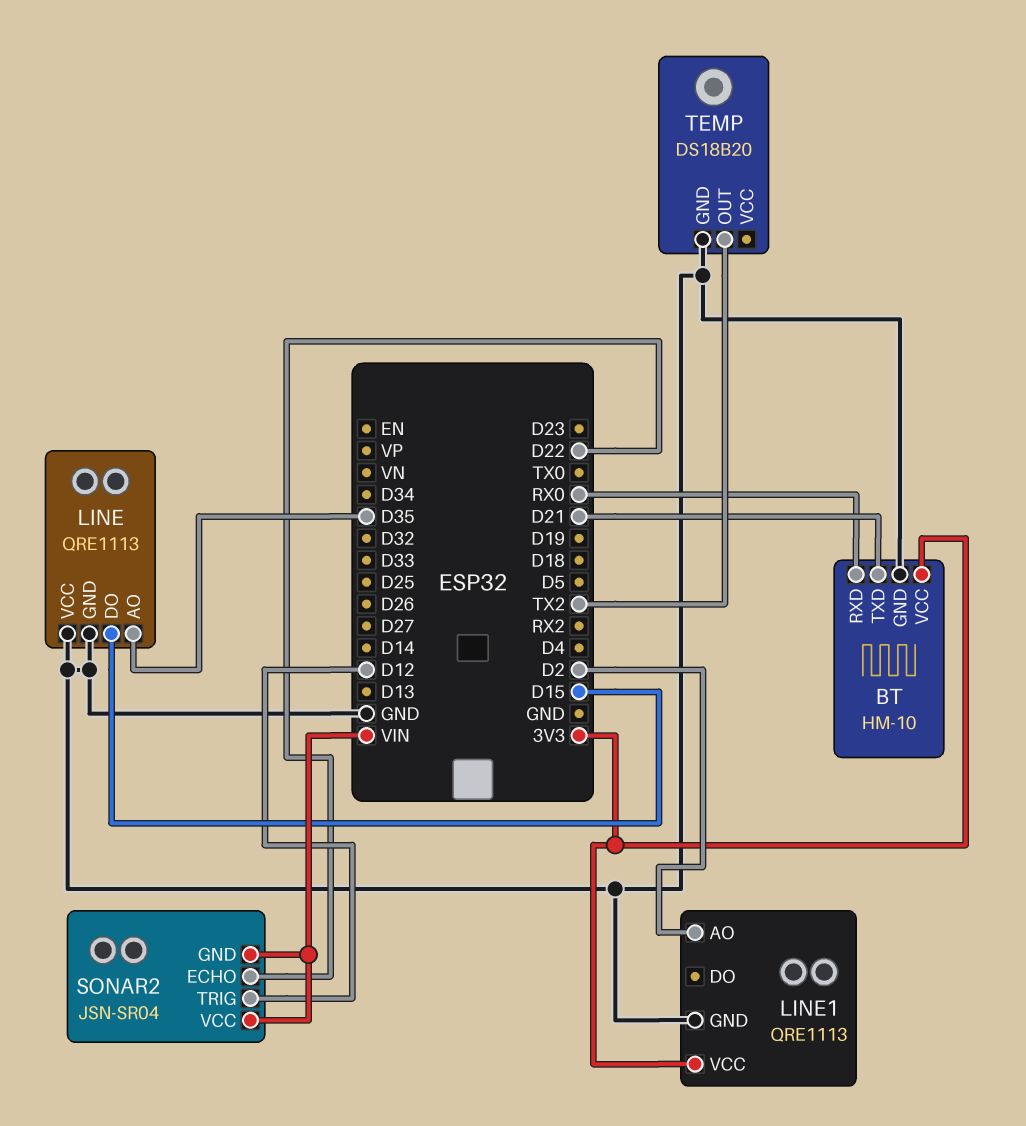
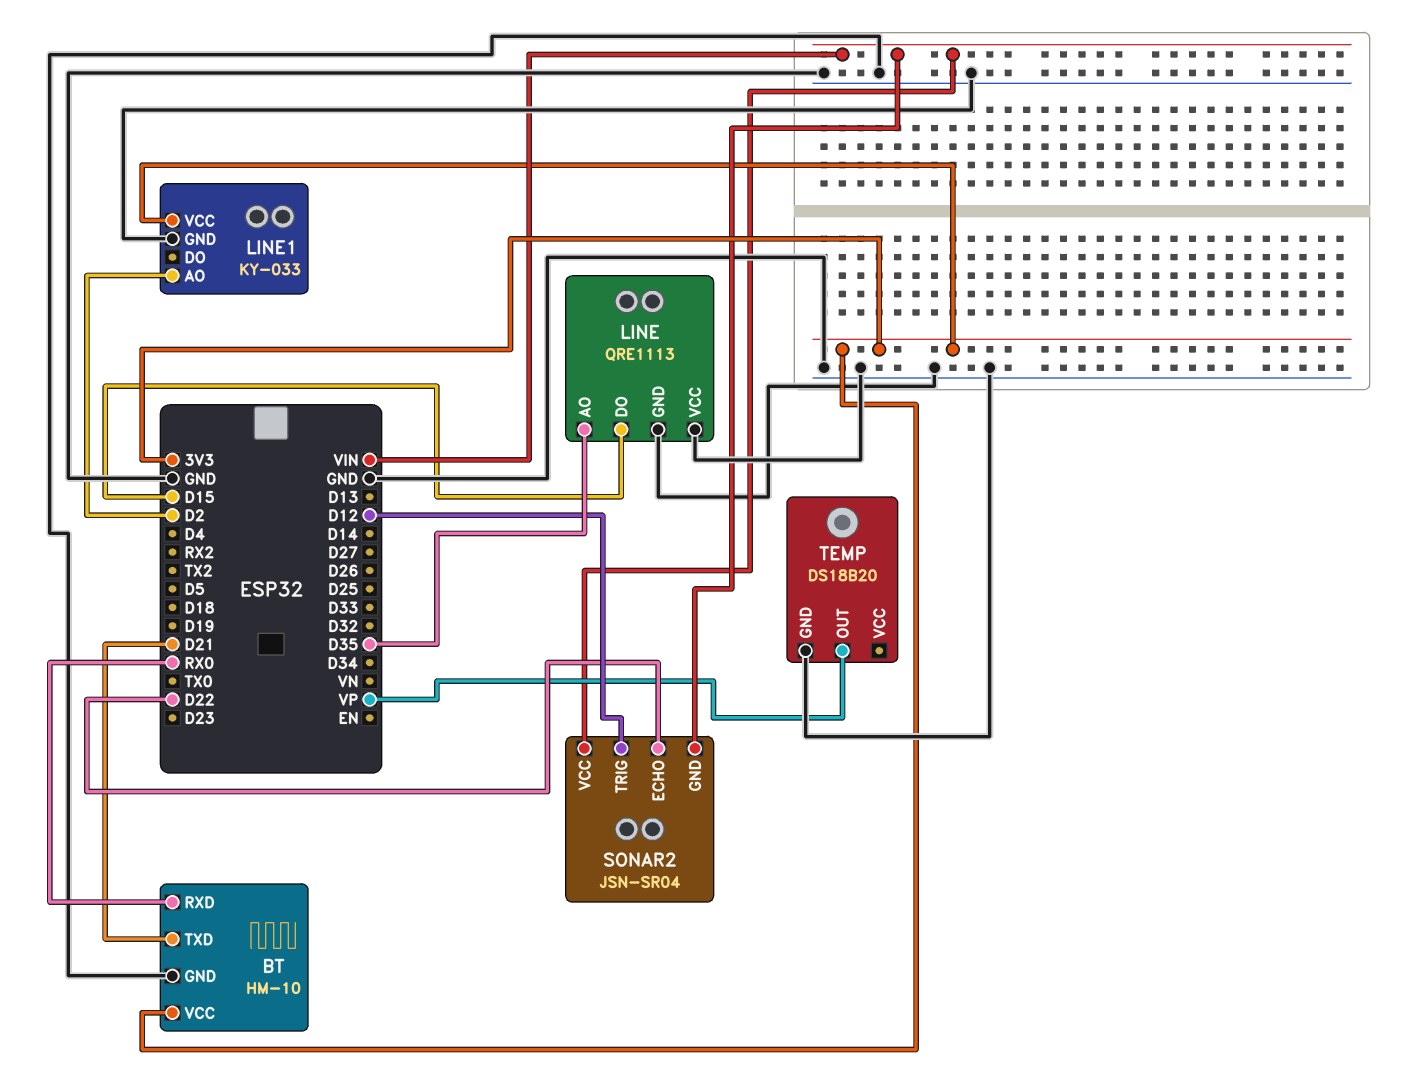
LINE1: QRE1113 -> KY-033
TEMP pin OUT: TX2 -> VP

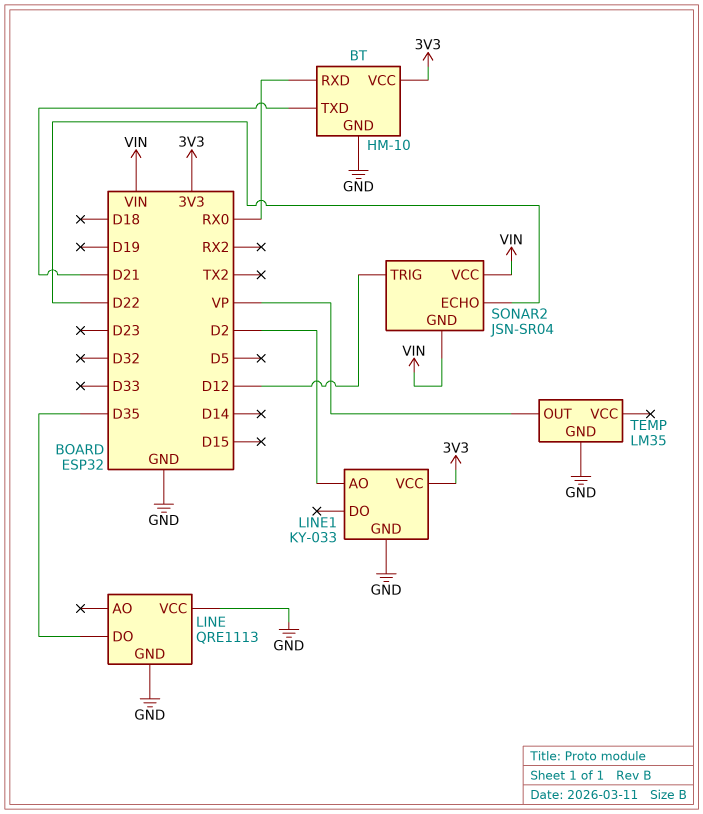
LINE pin AO: D35 -> none
LINE pin DO: D15 -> D35
TEMP: DS18B20 -> LM35

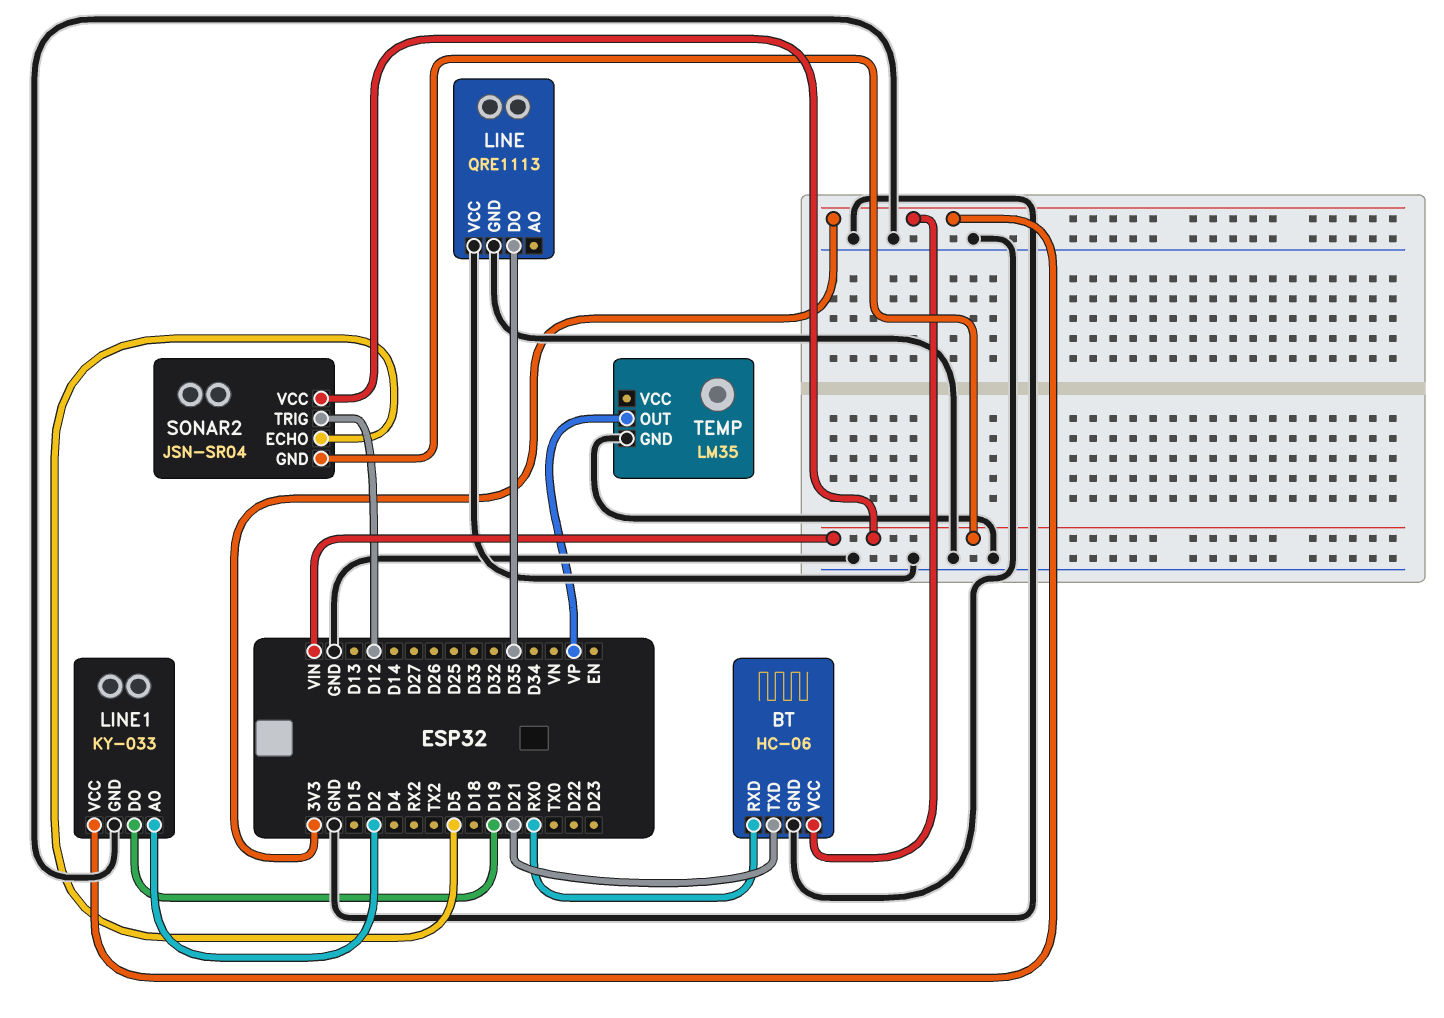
BT: HM-10 -> HC-06
LINE1 pin DO: none -> D19
SONAR2 pin ECHO: D22 -> D5

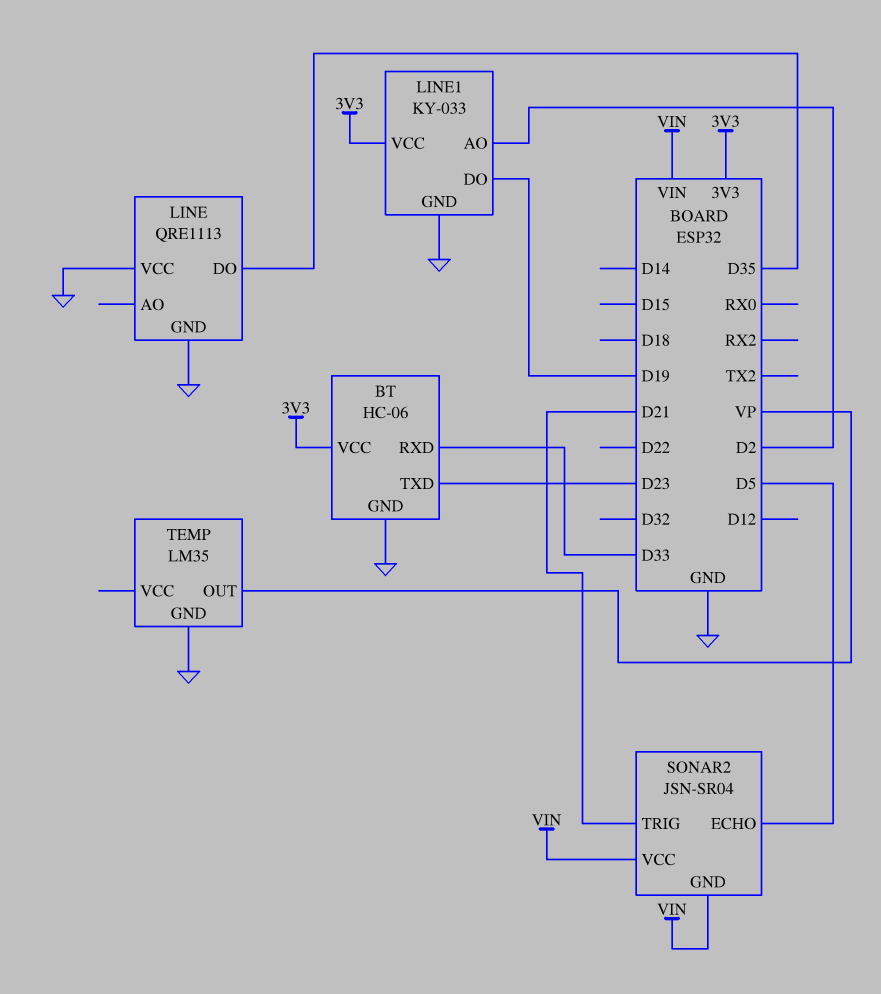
BT pin RXD: RX0 -> D33
BT pin TXD: D21 -> D23
SONAR2 pin TRIG: D12 -> D21

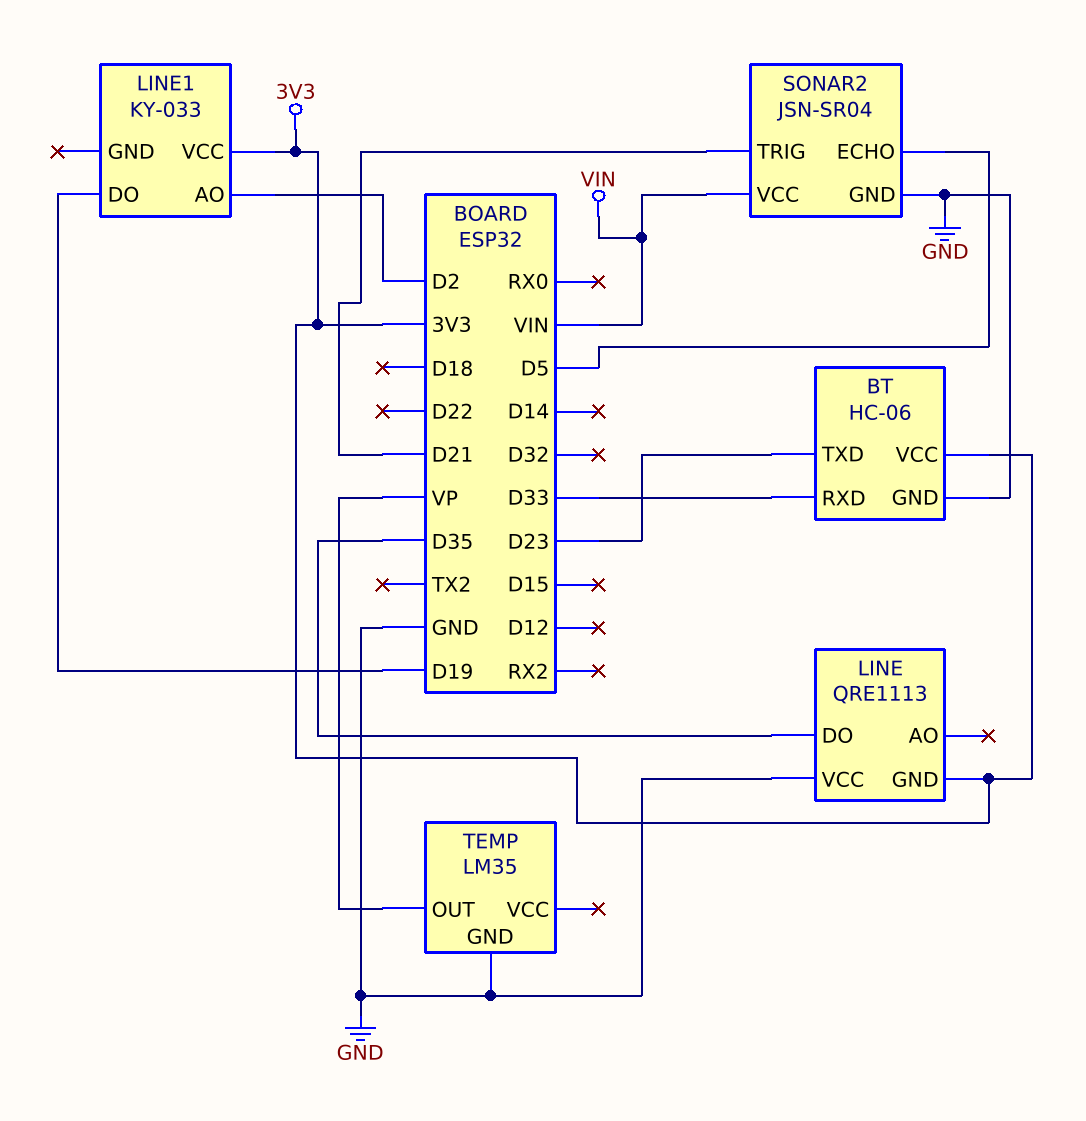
LINE pin GND: GND -> 3V3
LINE1 pin GND: GND -> none
SONAR2 pin GND: VIN -> GND

